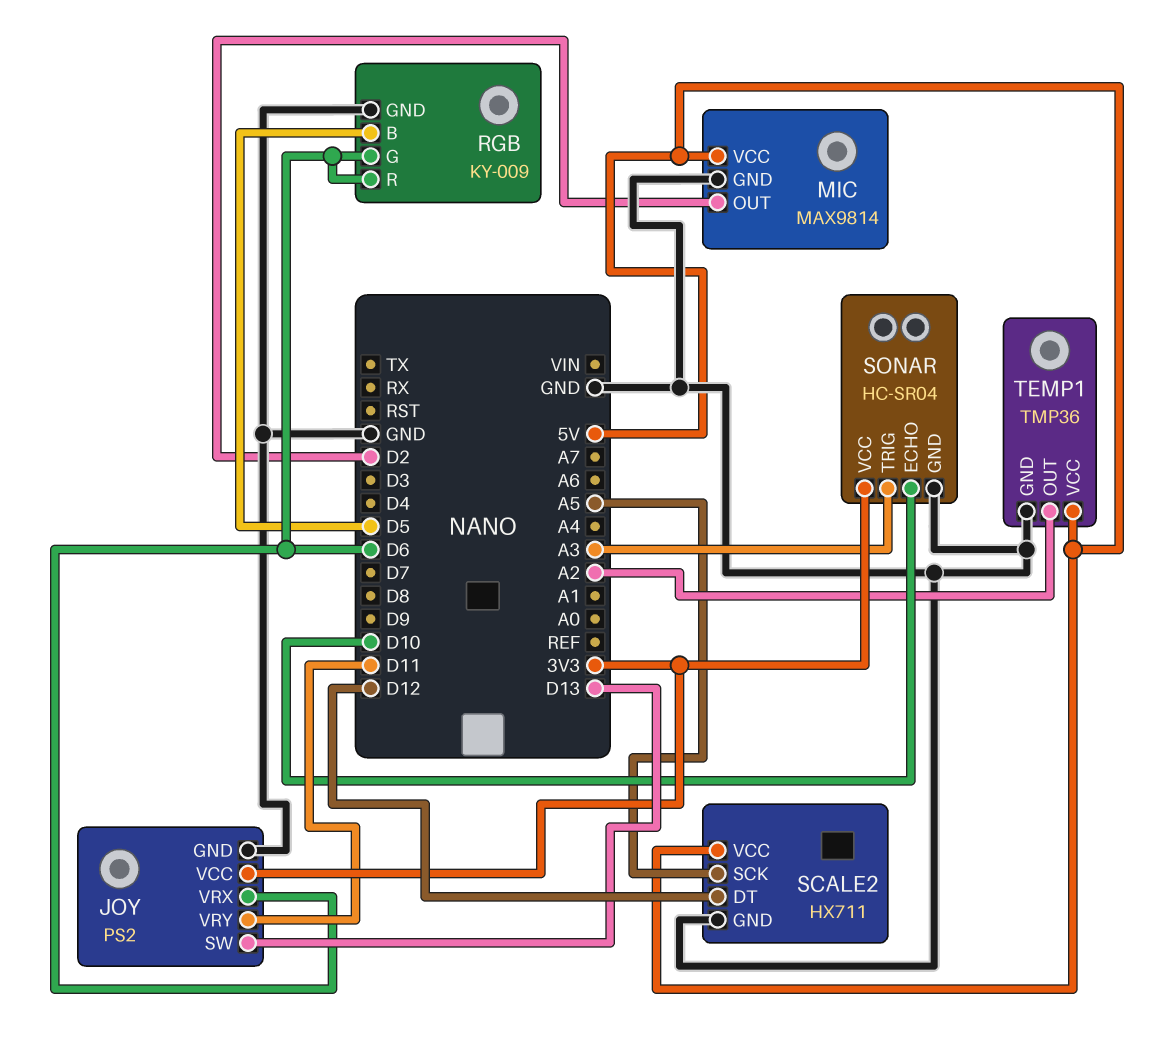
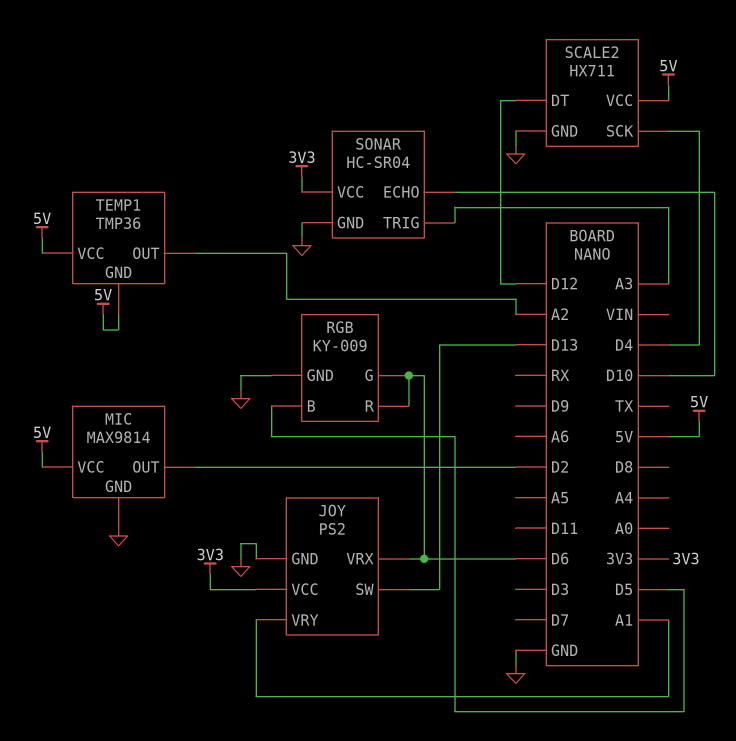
JOY pin VRY: D11 -> A1
SCALE2 pin SCK: A5 -> D4
TEMP1 pin GND: GND -> 5V

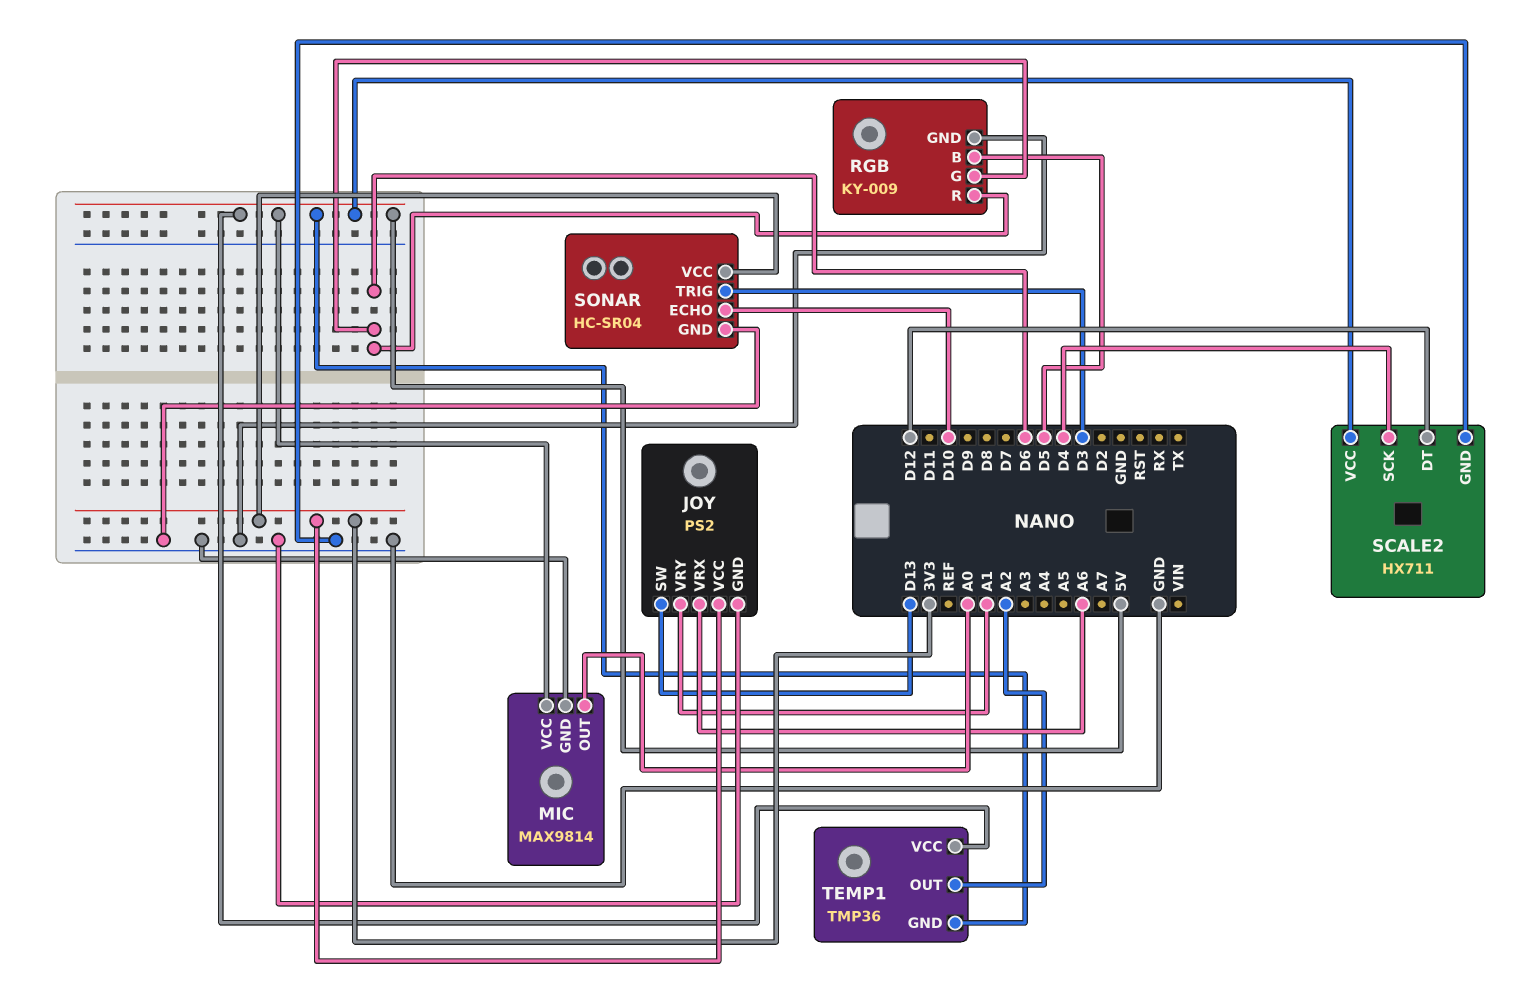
JOY pin VRX: D6 -> A6
MIC pin OUT: D2 -> A0
SONAR pin TRIG: A3 -> D3

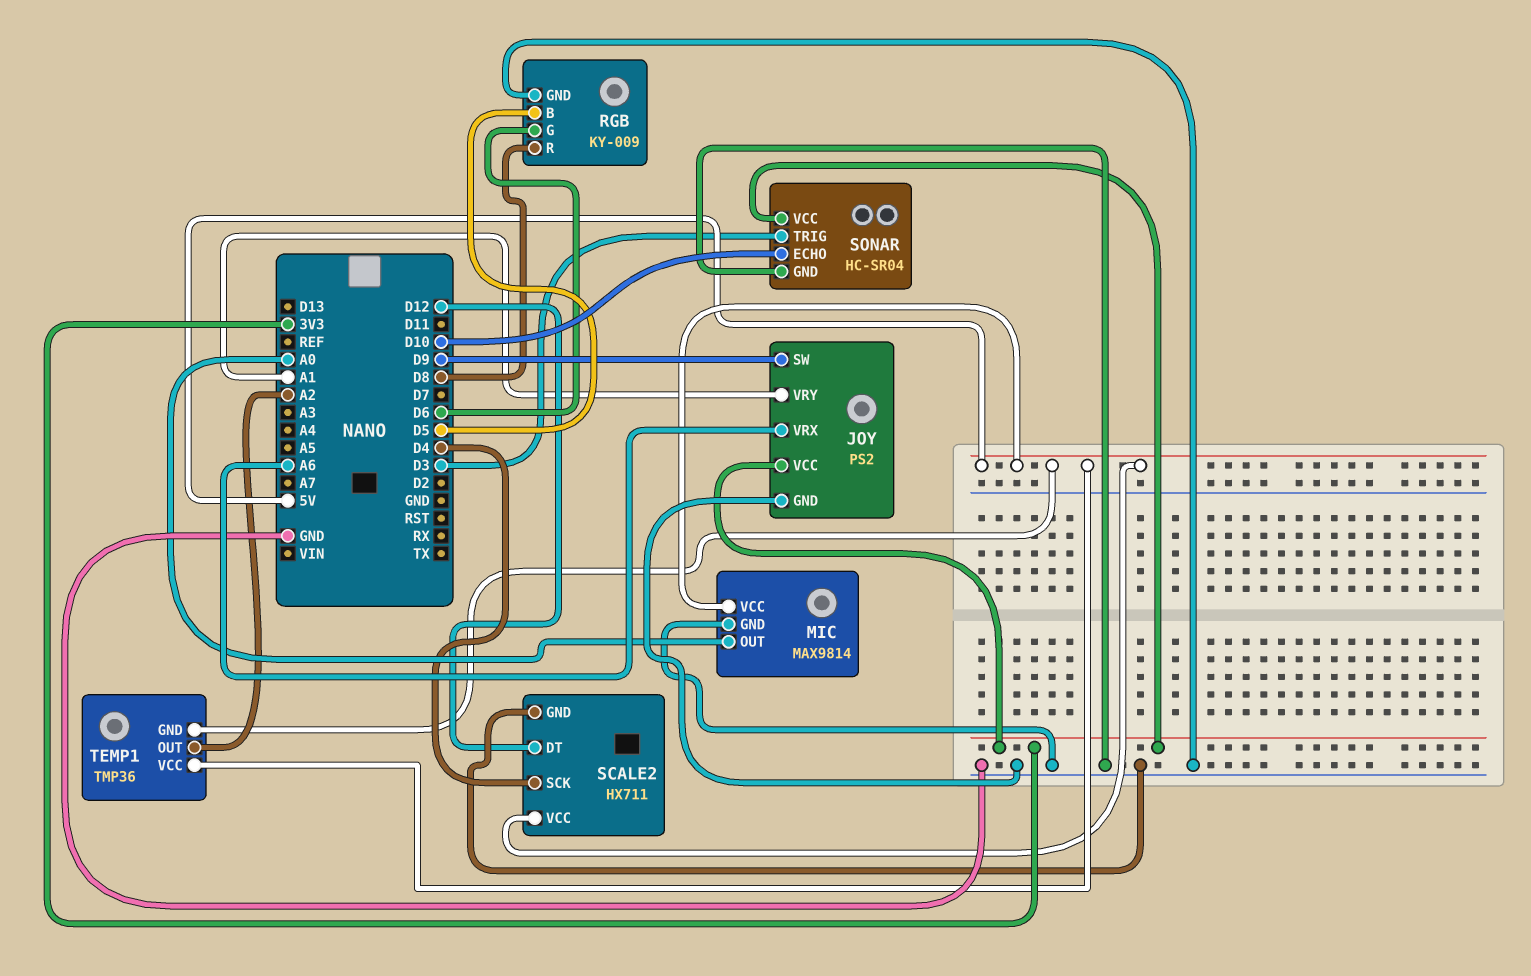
JOY pin SW: D13 -> D9
RGB pin R: D6 -> D8

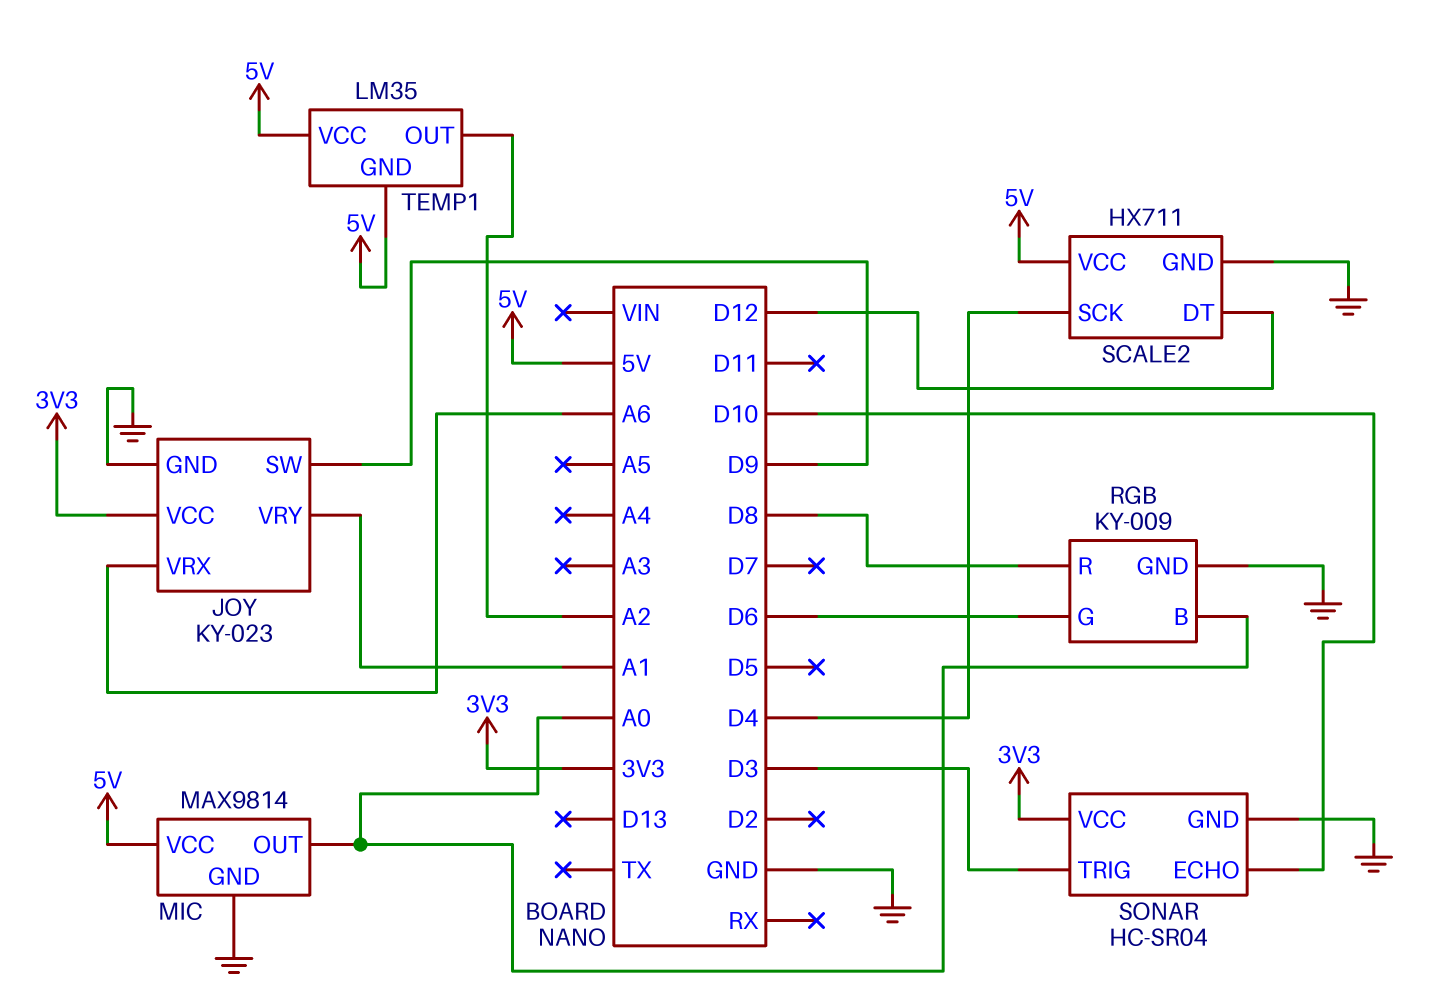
JOY: PS2 -> KY-023
RGB pin B: D5 -> A0
TEMP1: TMP36 -> LM35

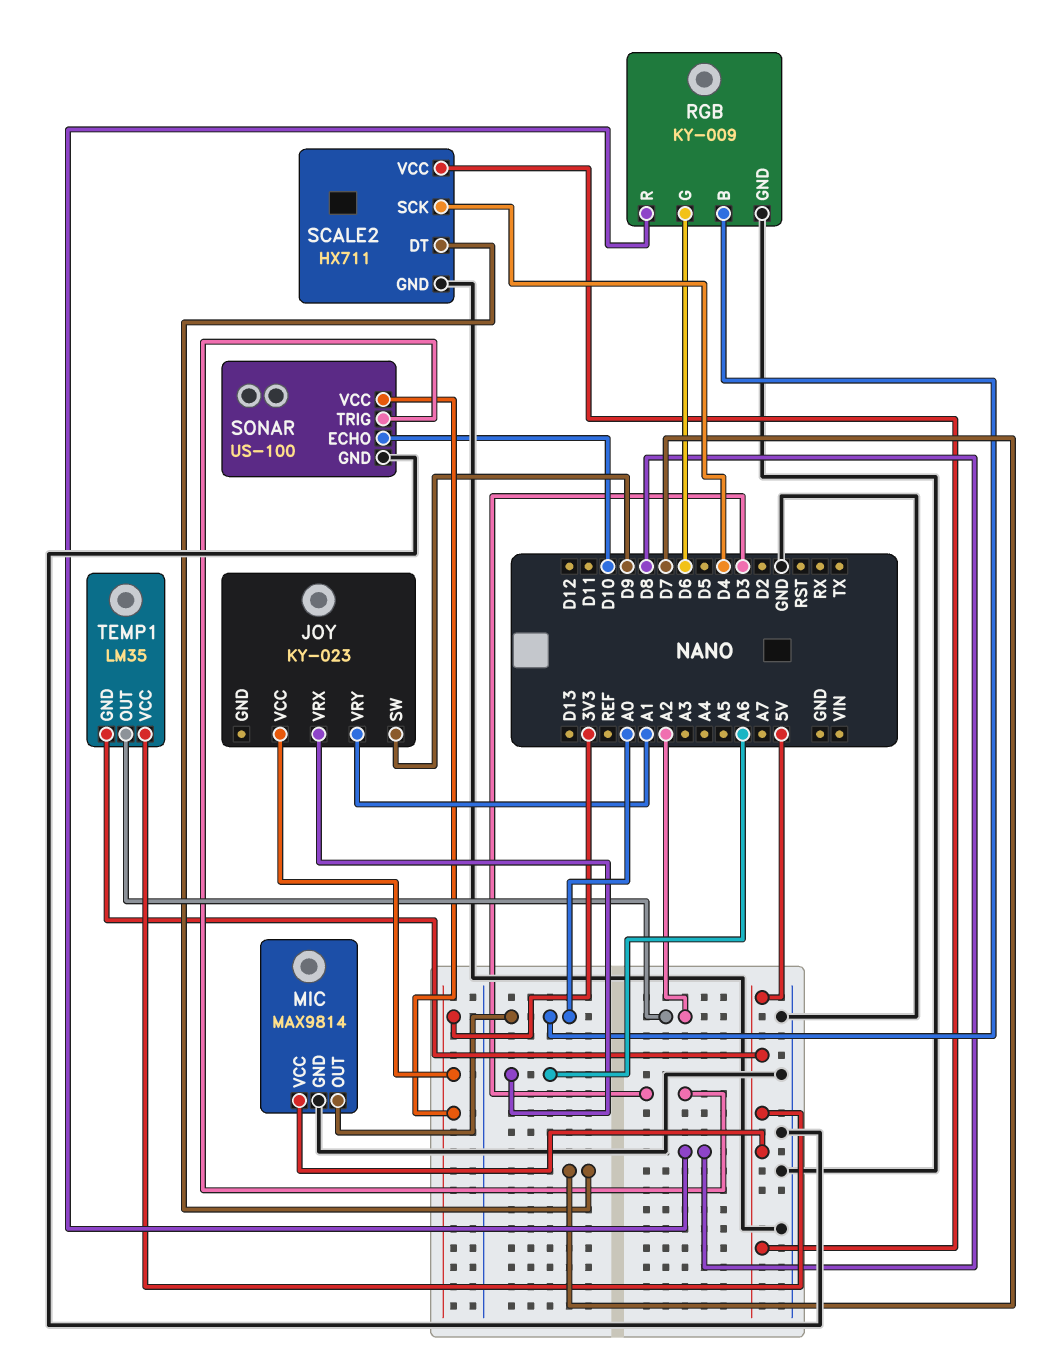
JOY pin GND: GND -> none
SCALE2 pin DT: D12 -> D7
SONAR: HC-SR04 -> US-100

